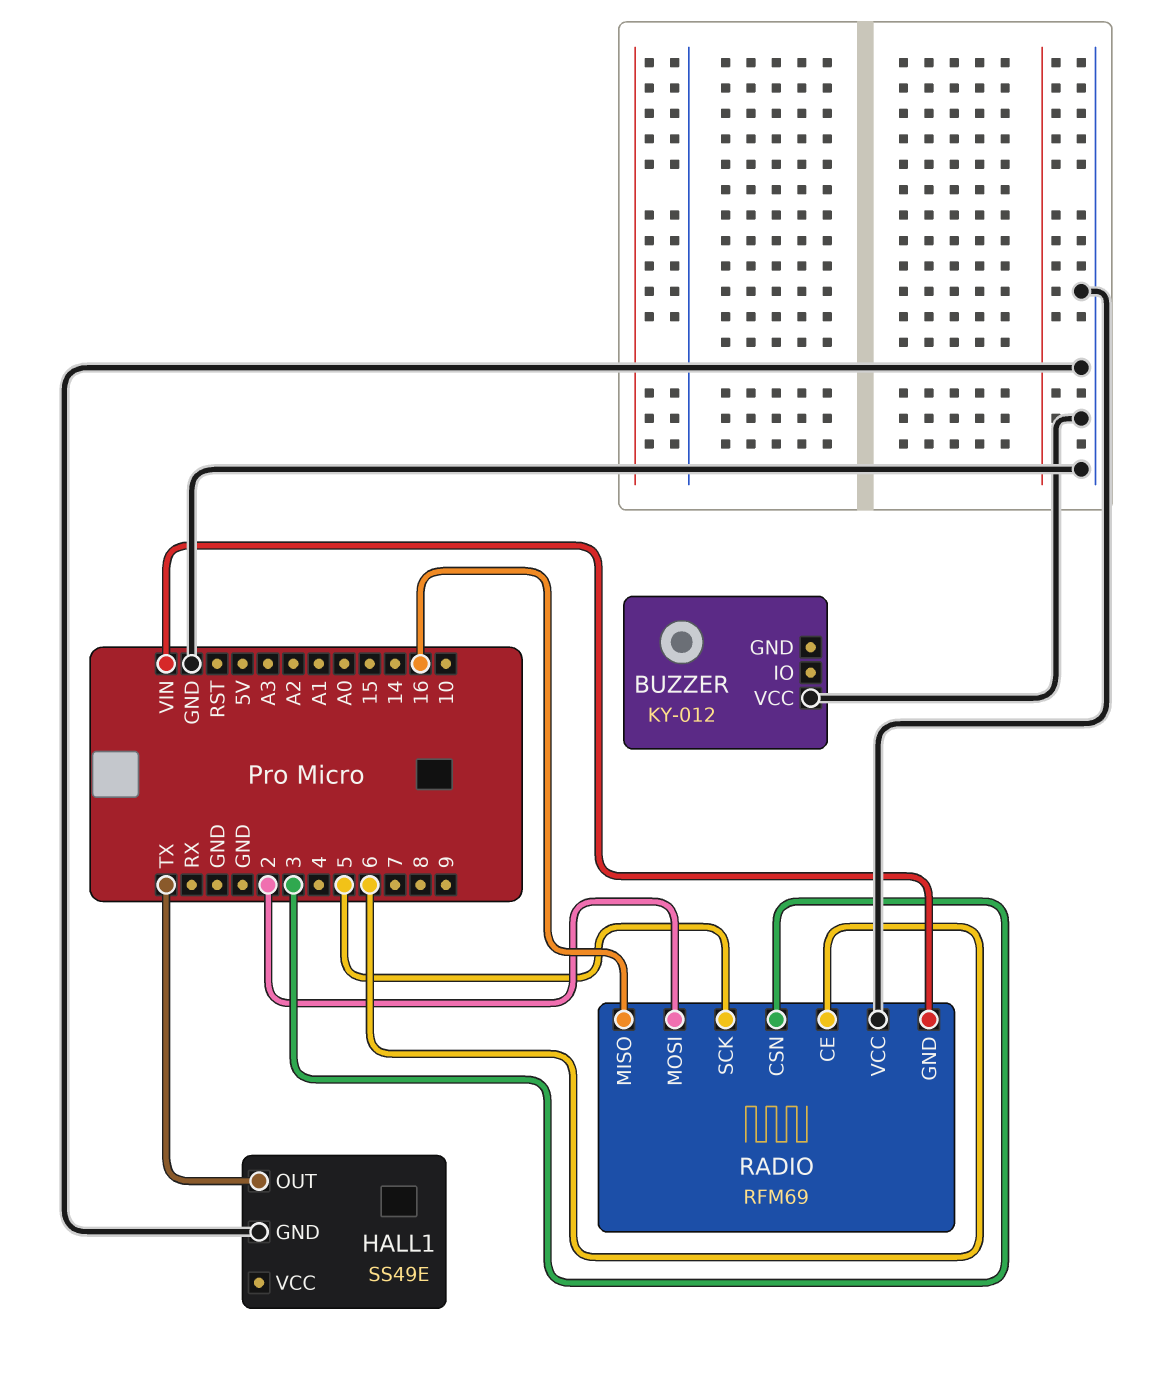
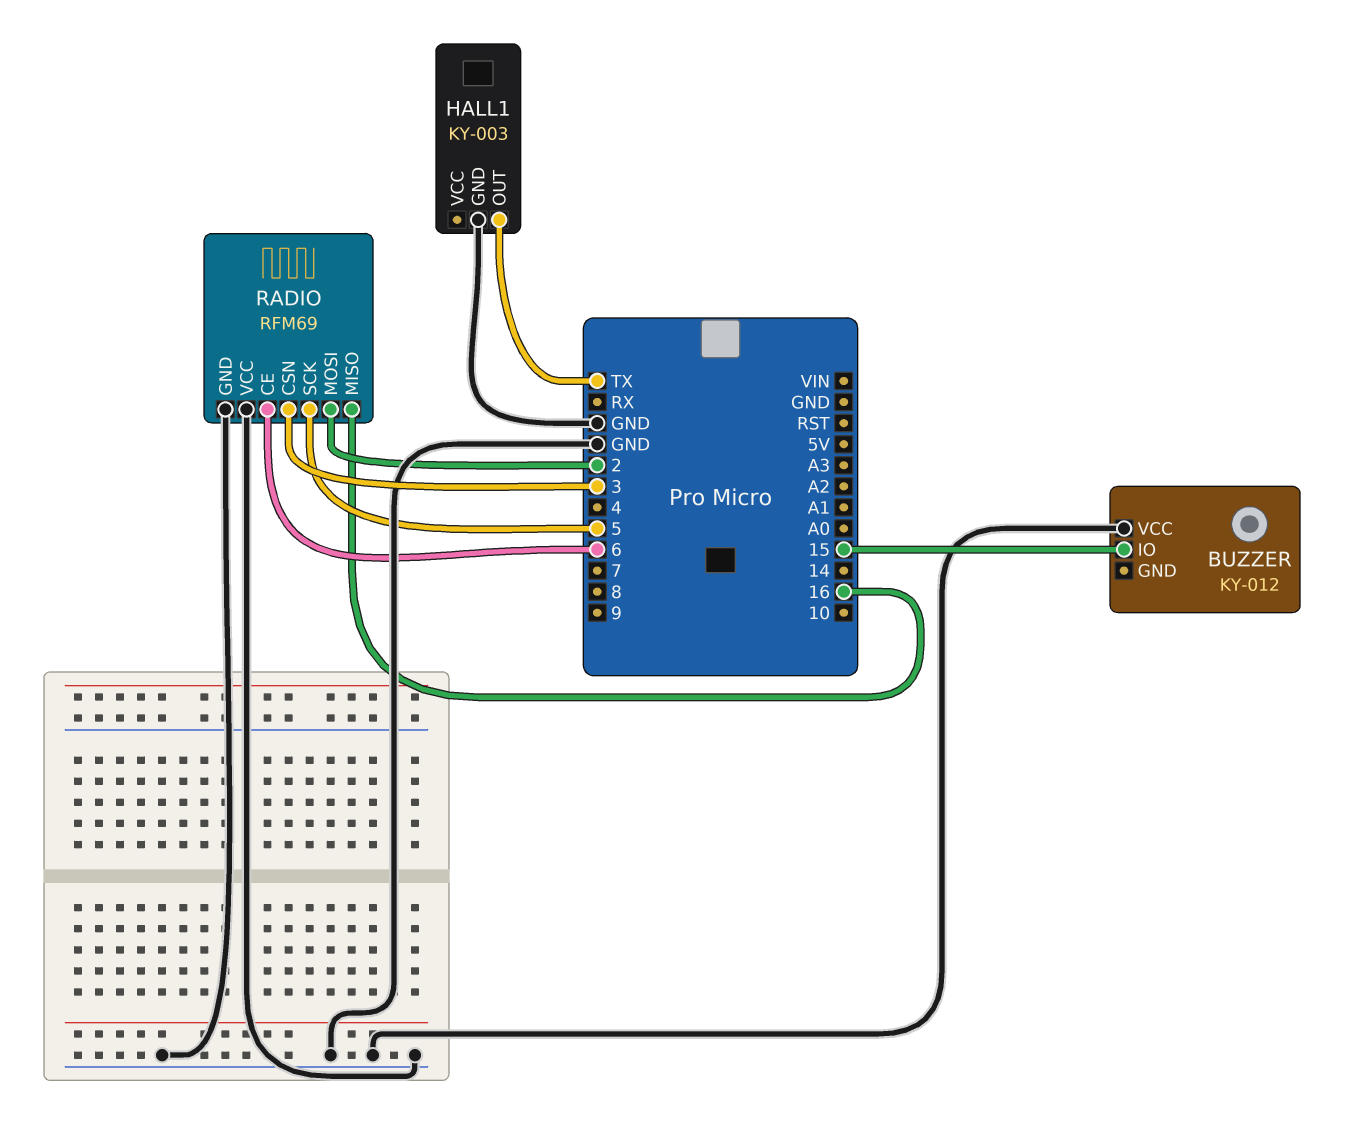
BUZZER pin IO: none -> 15
HALL1: SS49E -> KY-003
RADIO pin GND: VIN -> GND

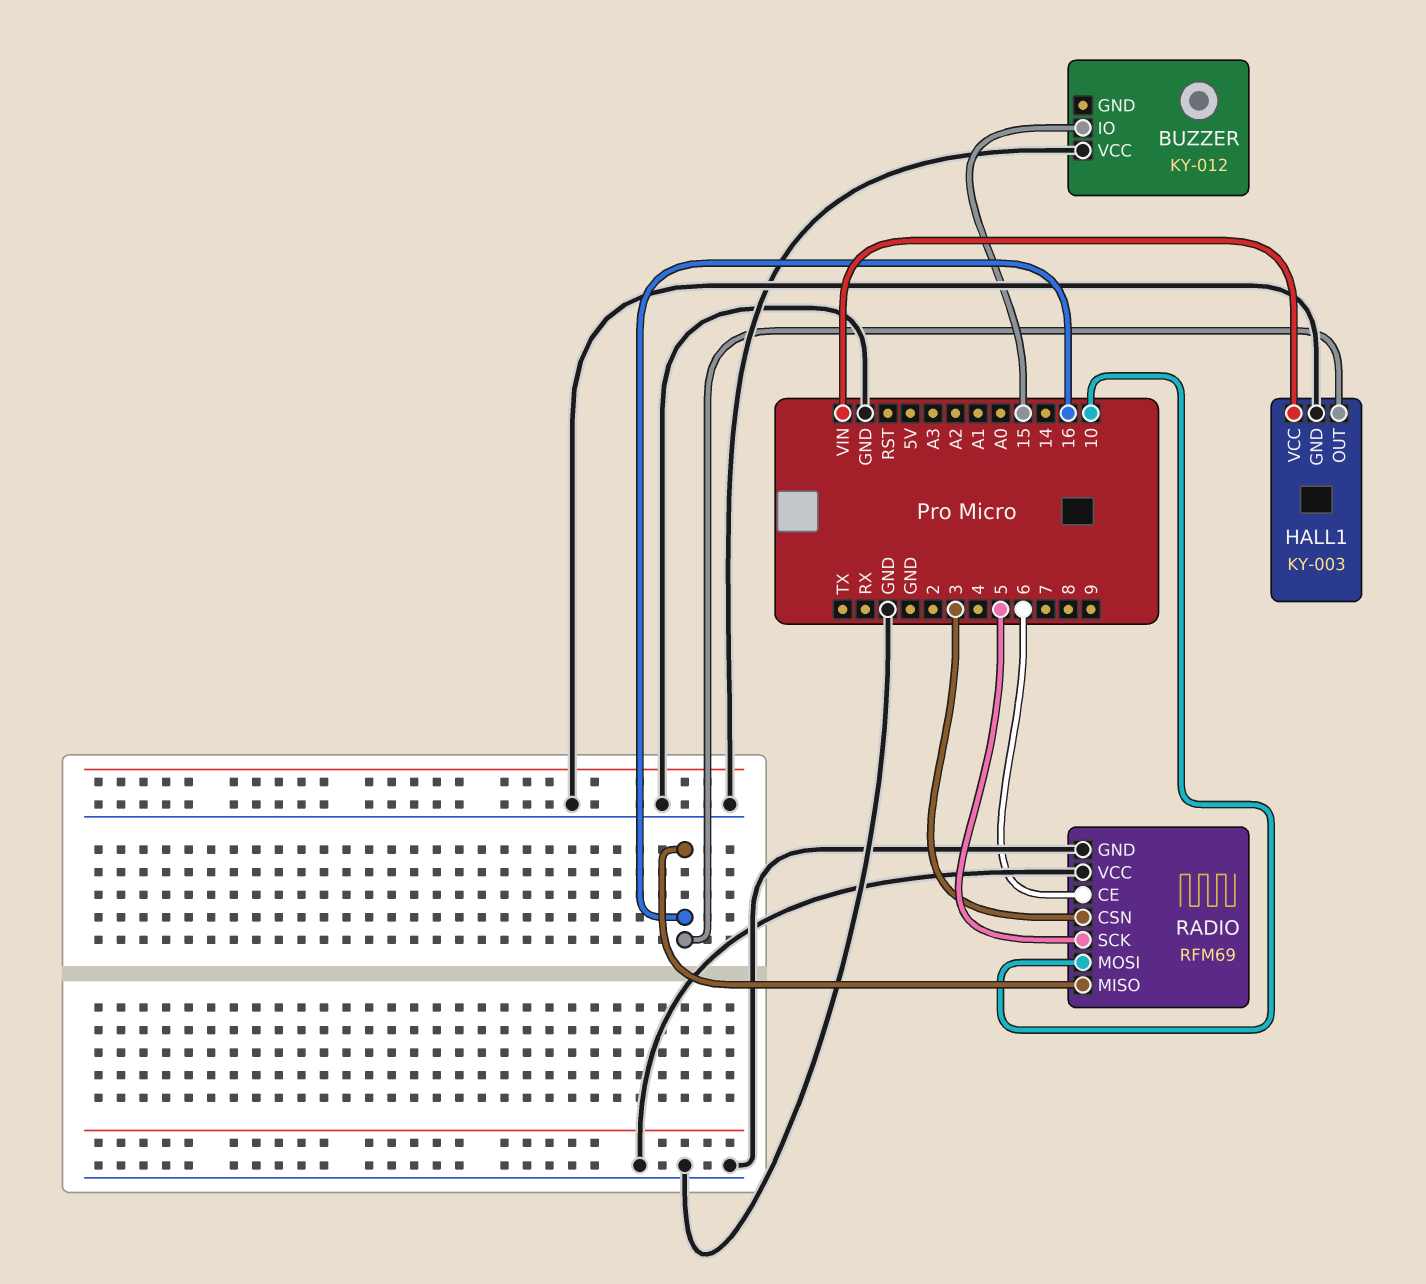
HALL1 pin OUT: TX -> 16
HALL1 pin VCC: none -> VIN
RADIO pin MOSI: 2 -> 10

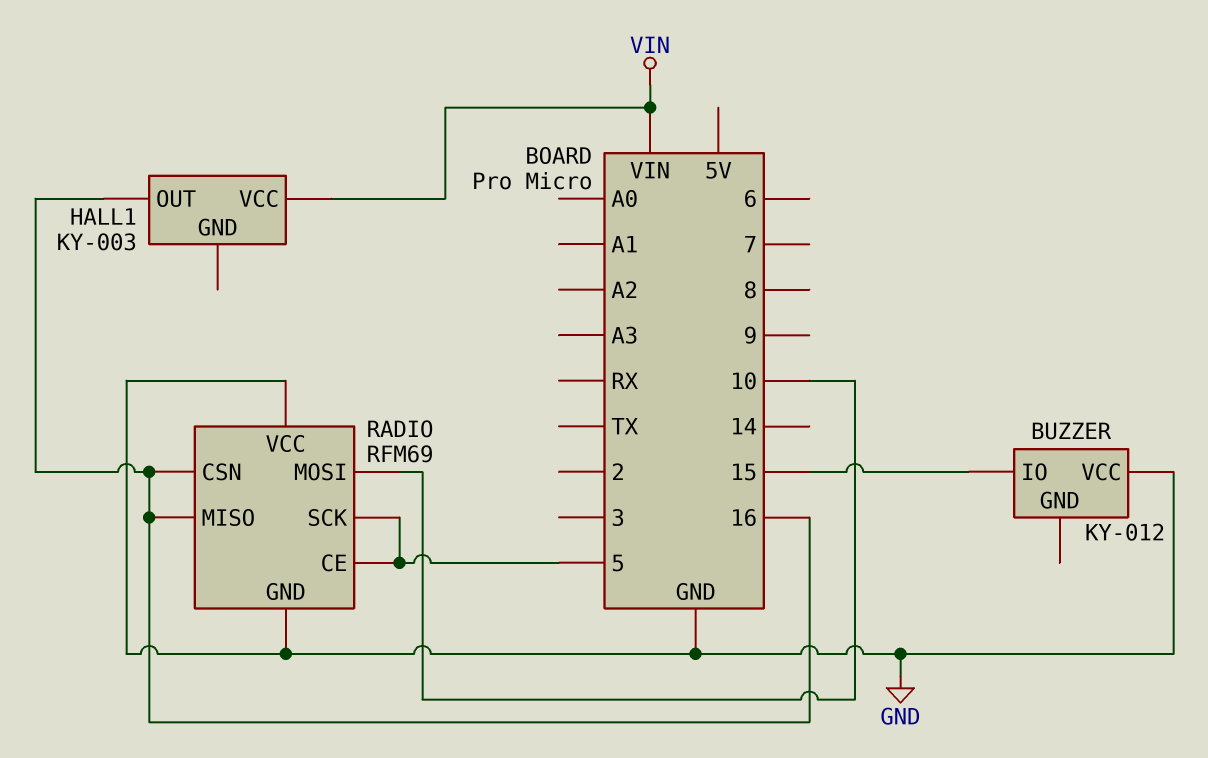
HALL1 pin GND: GND -> none
RADIO pin CE: 6 -> 5
RADIO pin CSN: 3 -> 16

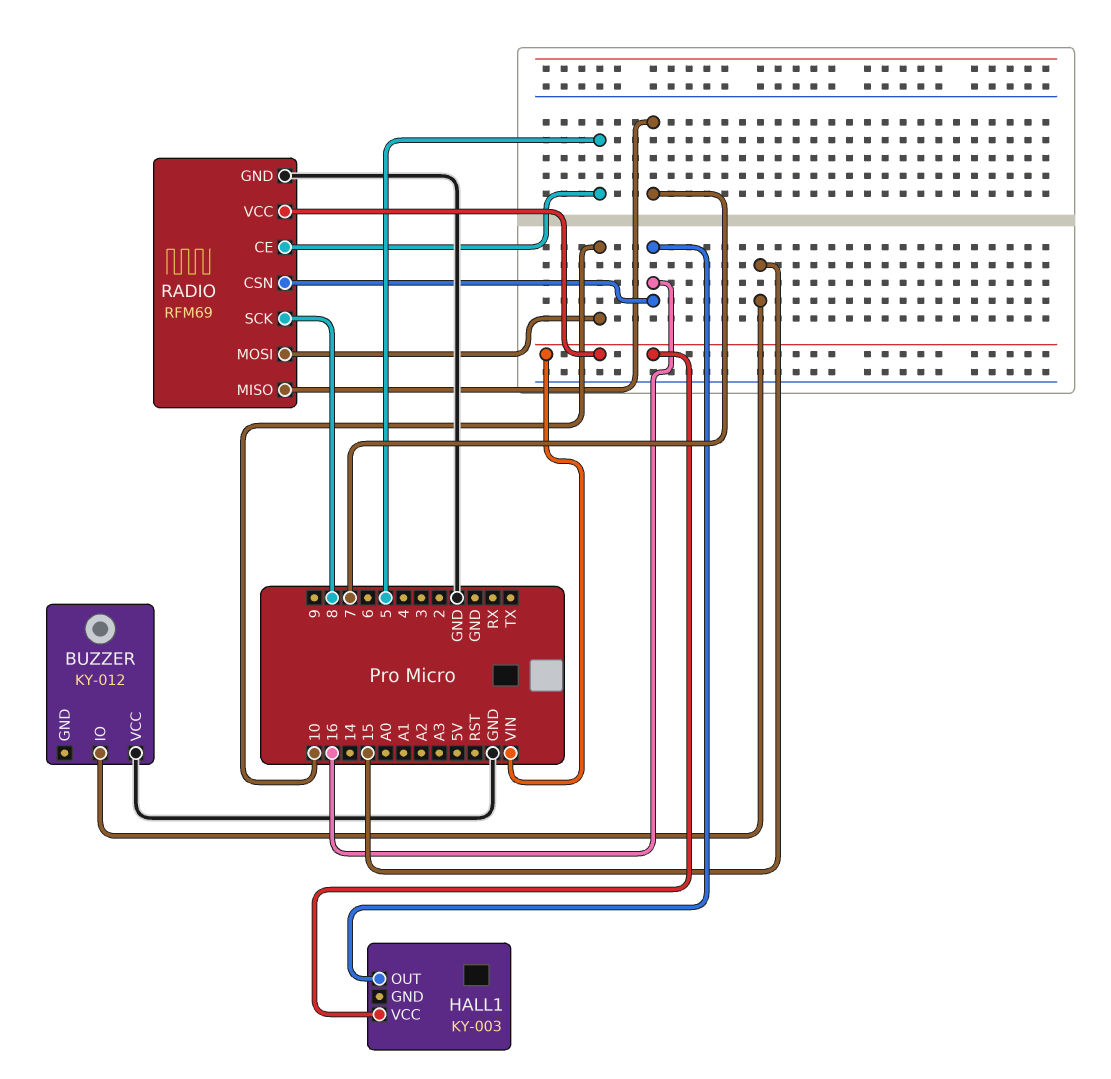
RADIO pin MISO: 16 -> 7
RADIO pin SCK: 5 -> 8
RADIO pin VCC: GND -> VIN

